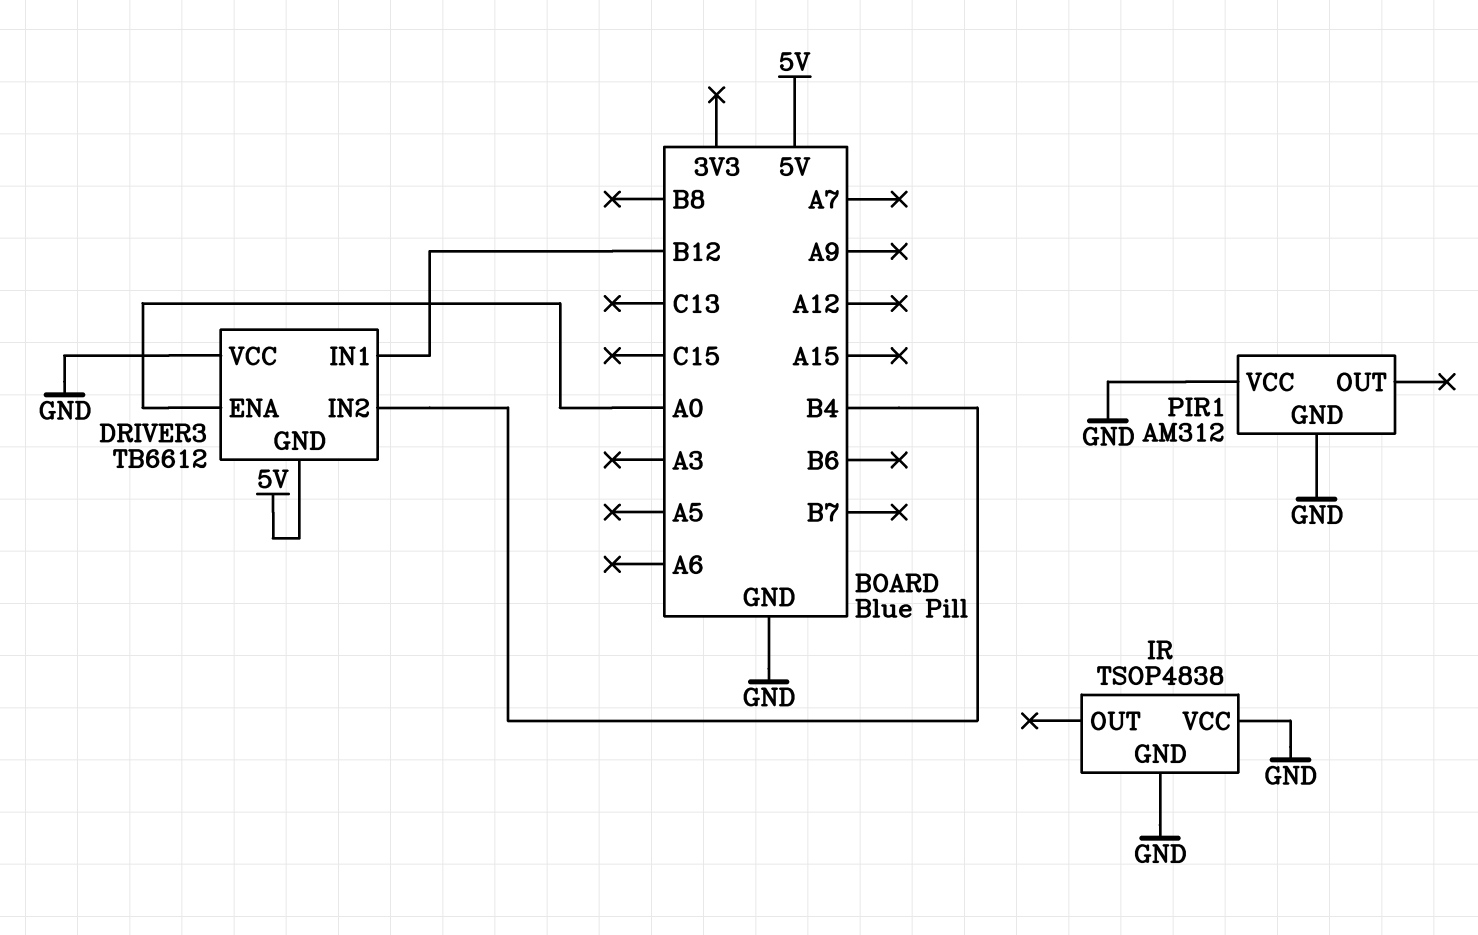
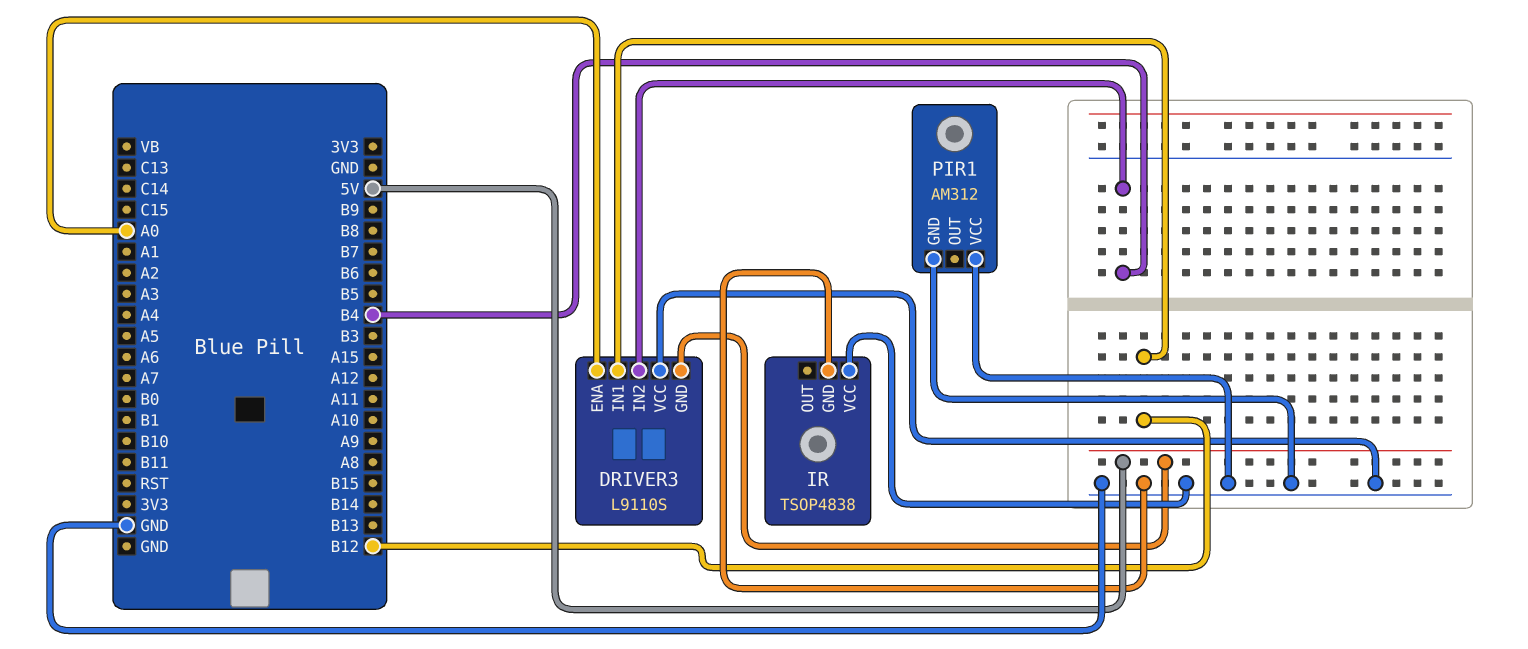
DRIVER3: TB6612 -> L9110S

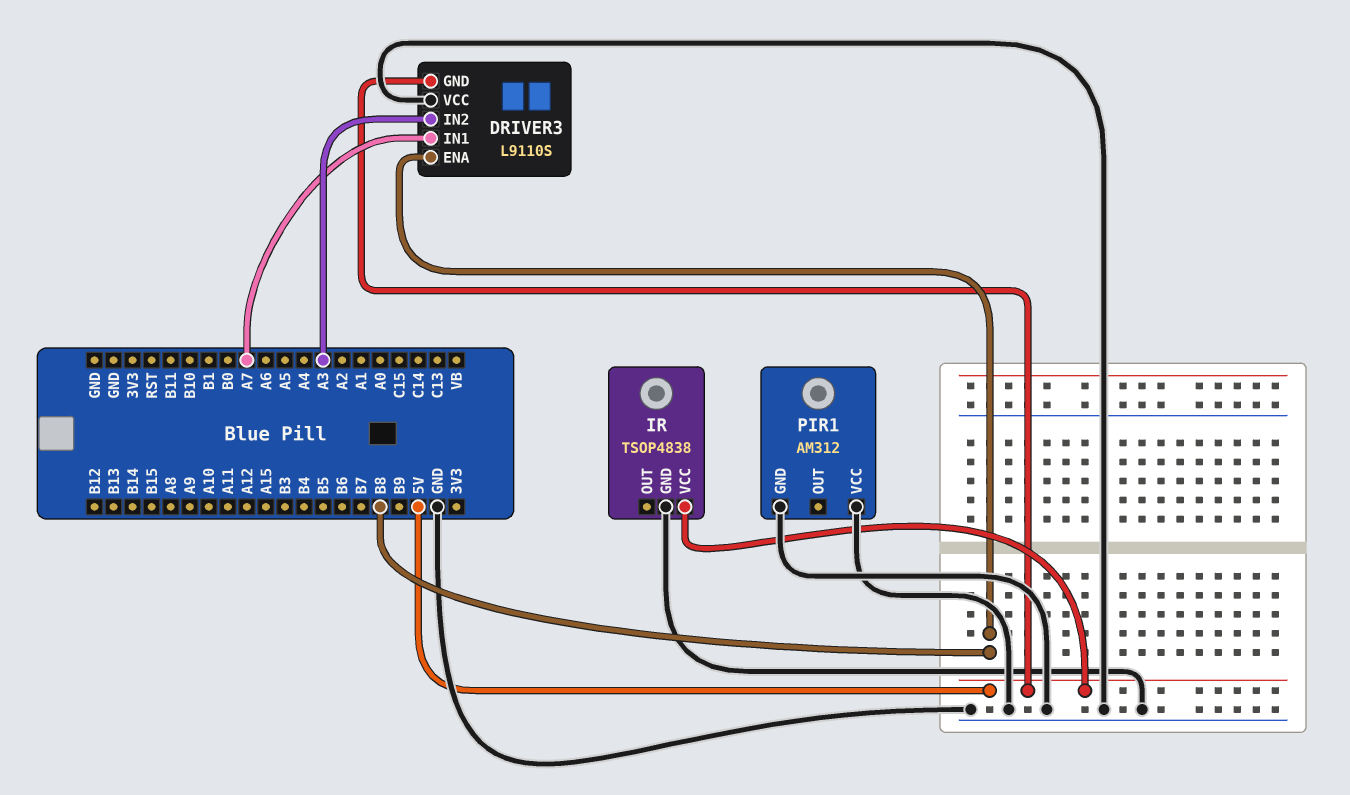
DRIVER3 pin ENA: A0 -> B8
DRIVER3 pin IN1: B12 -> A7
DRIVER3 pin IN2: B4 -> A3
IR pin VCC: GND -> 5V

